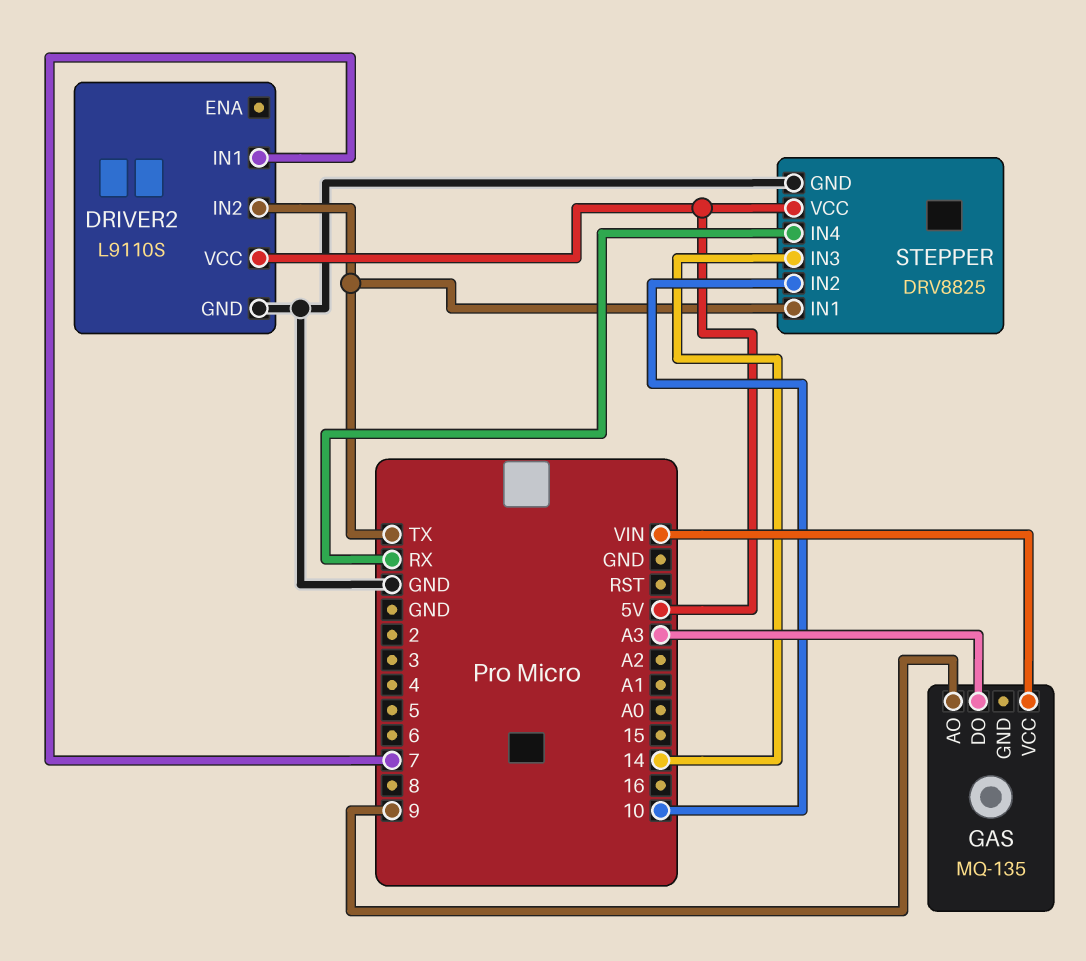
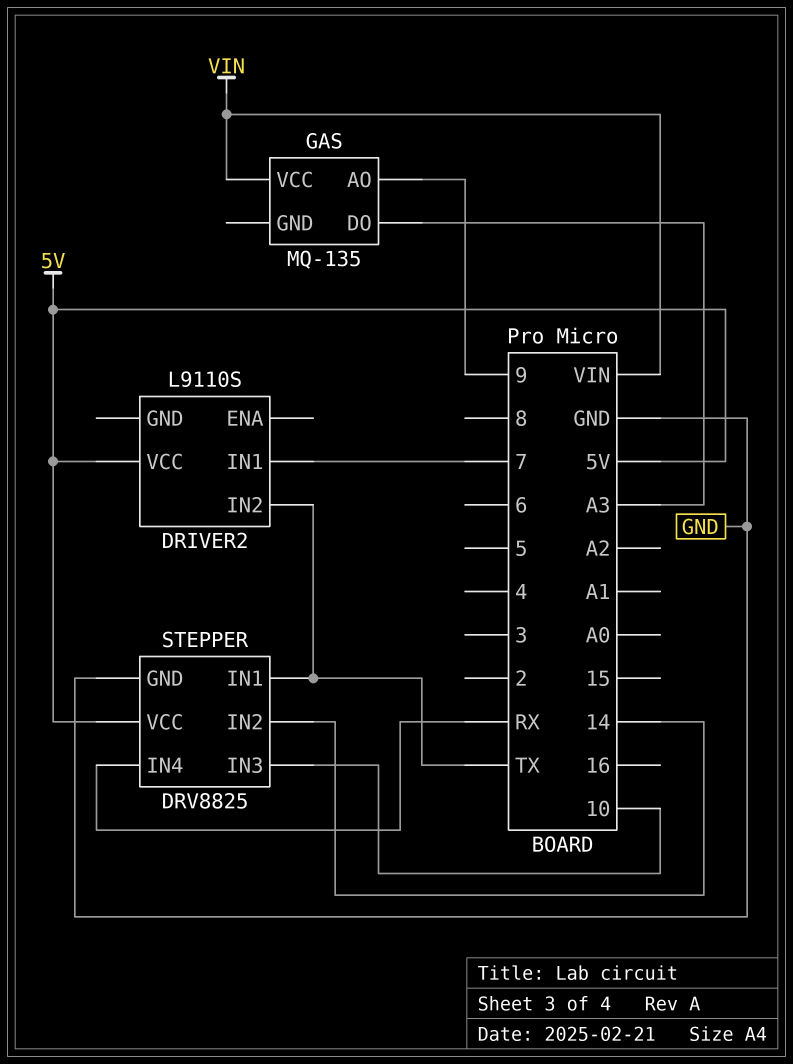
DRIVER2 pin GND: GND -> none
STEPPER pin IN2: 10 -> 14
STEPPER pin IN3: 14 -> 10

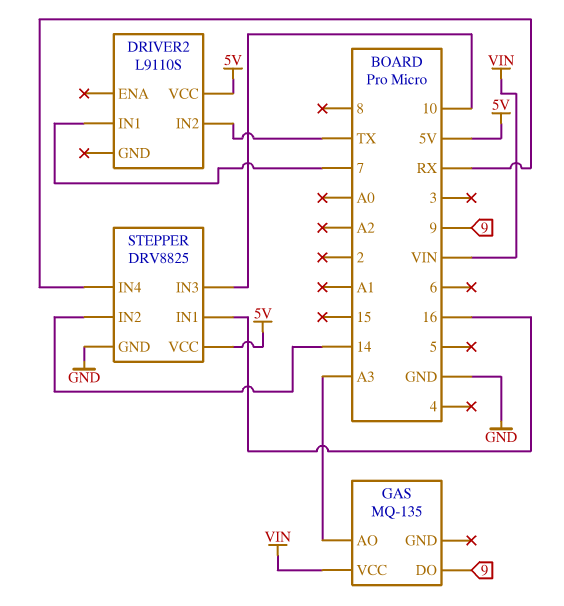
GAS pin AO: 9 -> A3
GAS pin DO: A3 -> 9
STEPPER pin IN1: TX -> 16

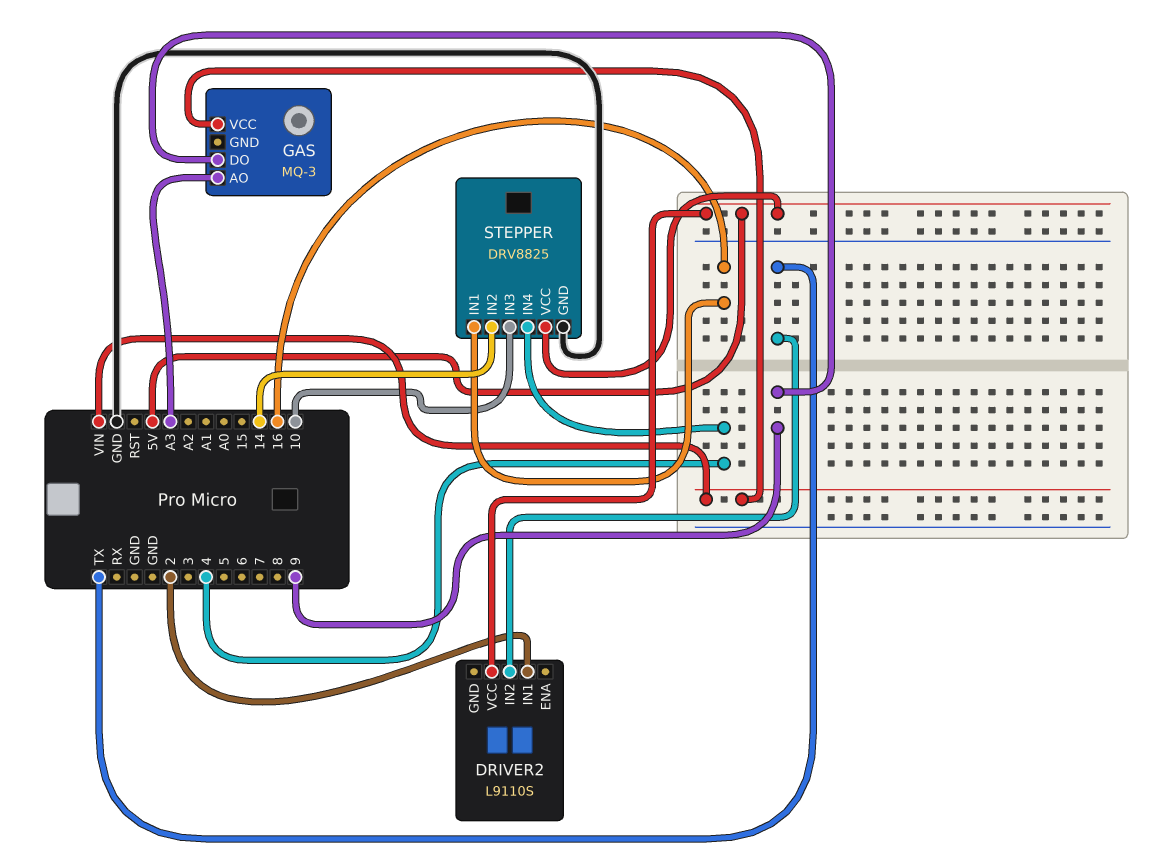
DRIVER2 pin IN1: 7 -> 2
GAS: MQ-135 -> MQ-3
STEPPER pin IN4: RX -> 4

